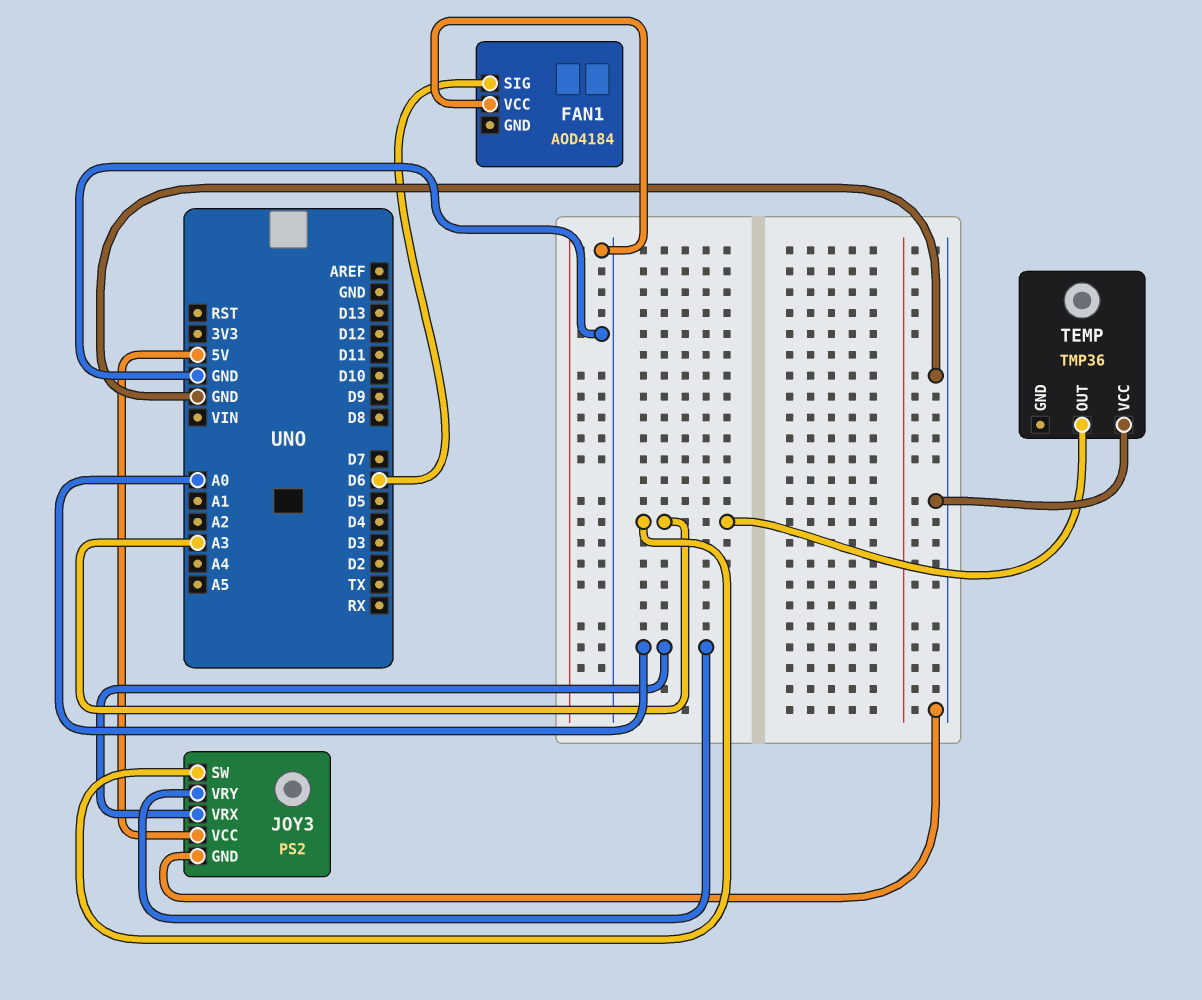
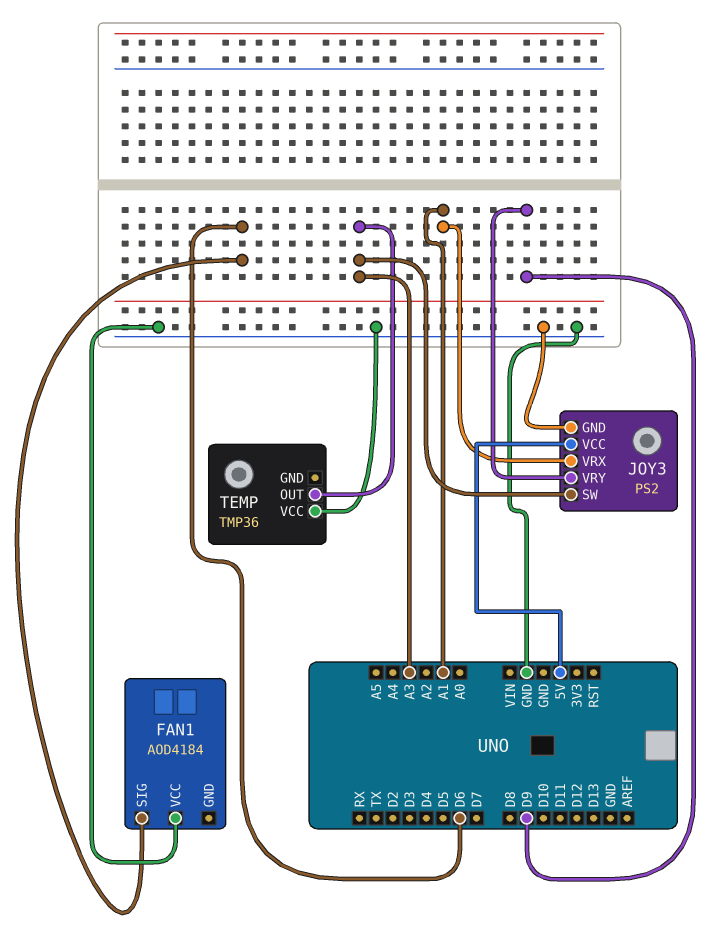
JOY3 pin VRX: A0 -> A1
JOY3 pin VRY: A0 -> D9

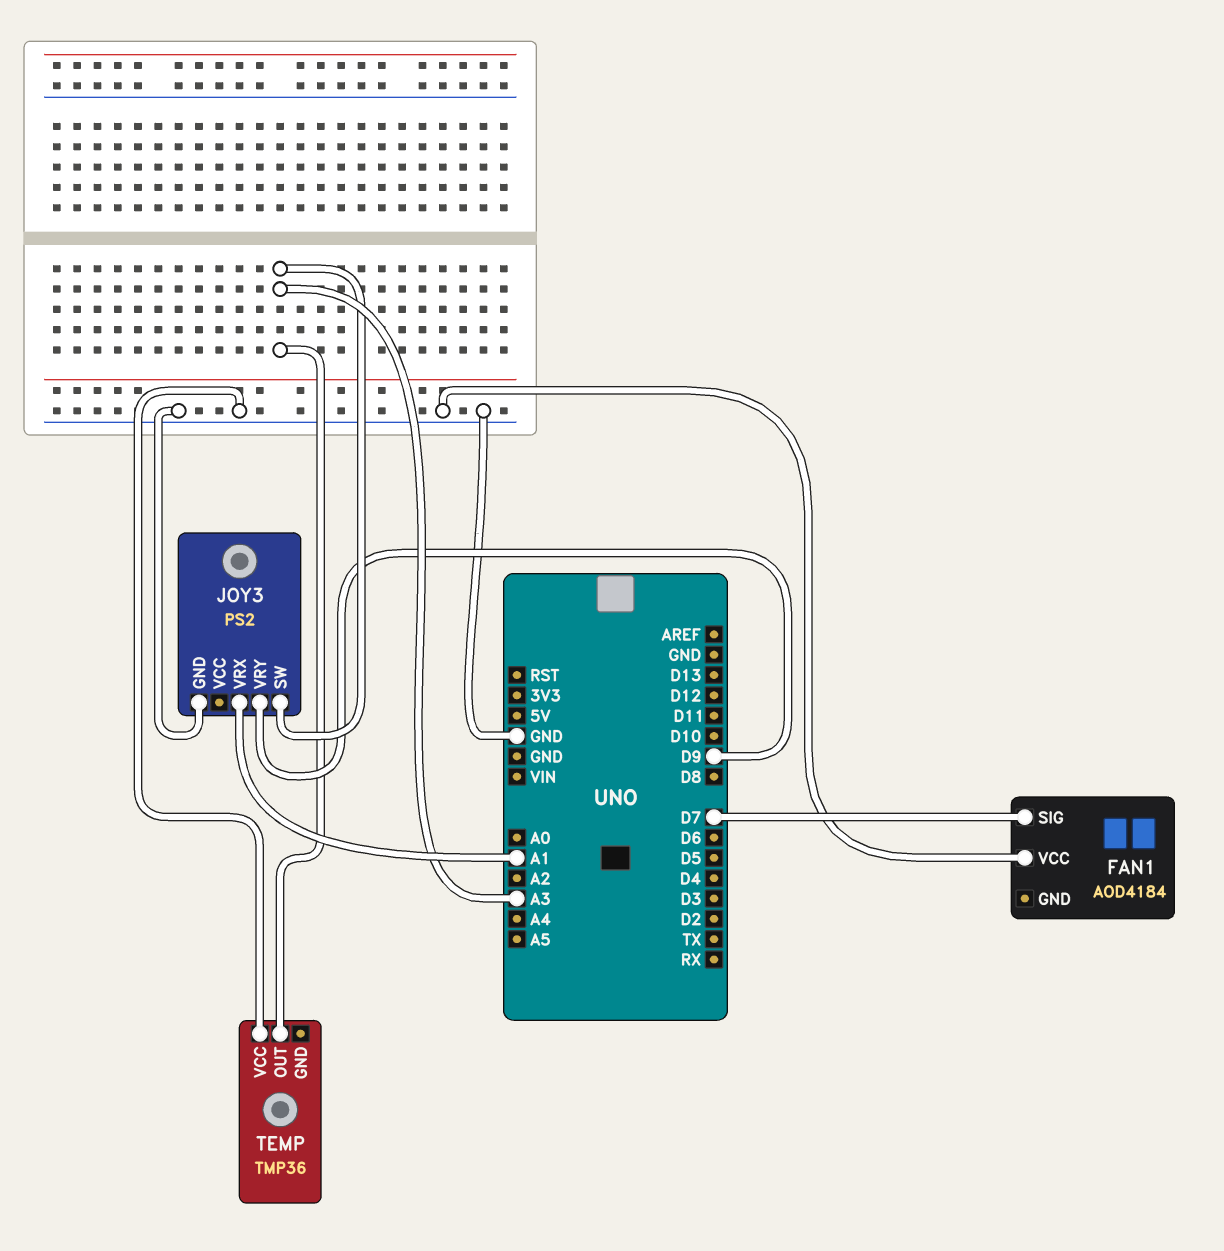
FAN1 pin SIG: D6 -> D7
JOY3 pin VCC: 5V -> none

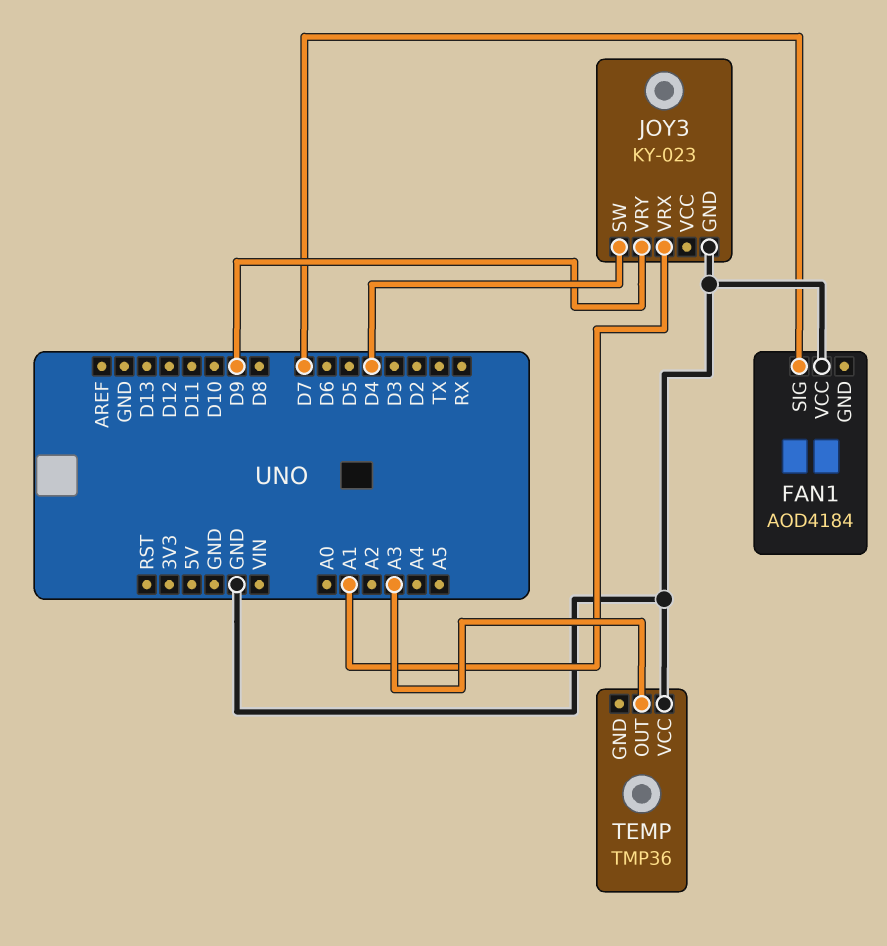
JOY3: PS2 -> KY-023
JOY3 pin SW: A3 -> D4

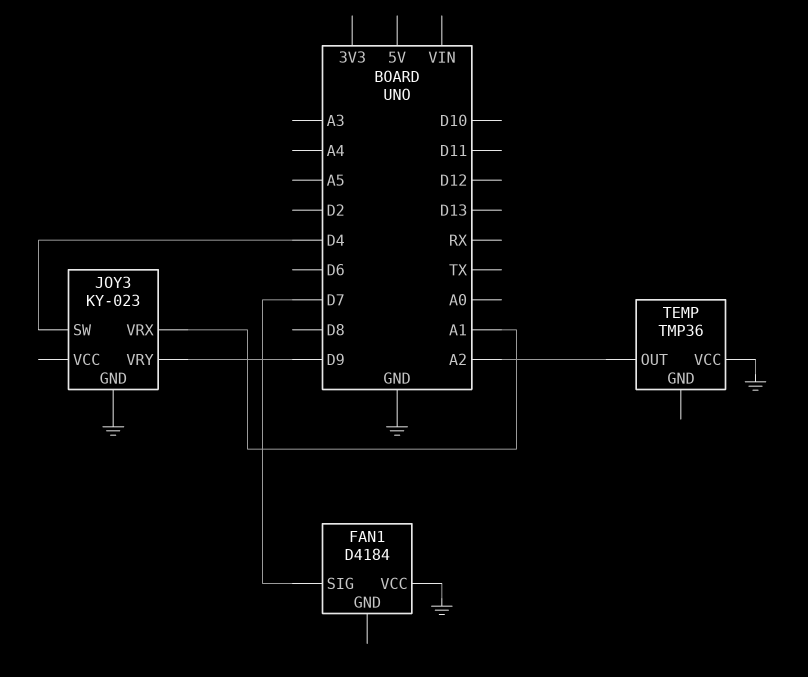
FAN1: AOD4184 -> D4184
TEMP pin OUT: A3 -> A2

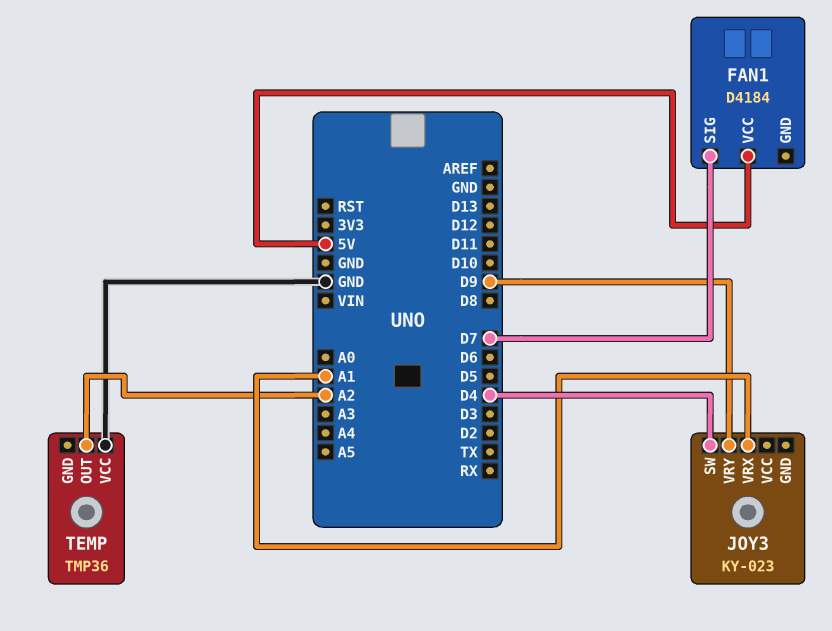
FAN1 pin VCC: GND -> 5V
JOY3 pin GND: GND -> none

